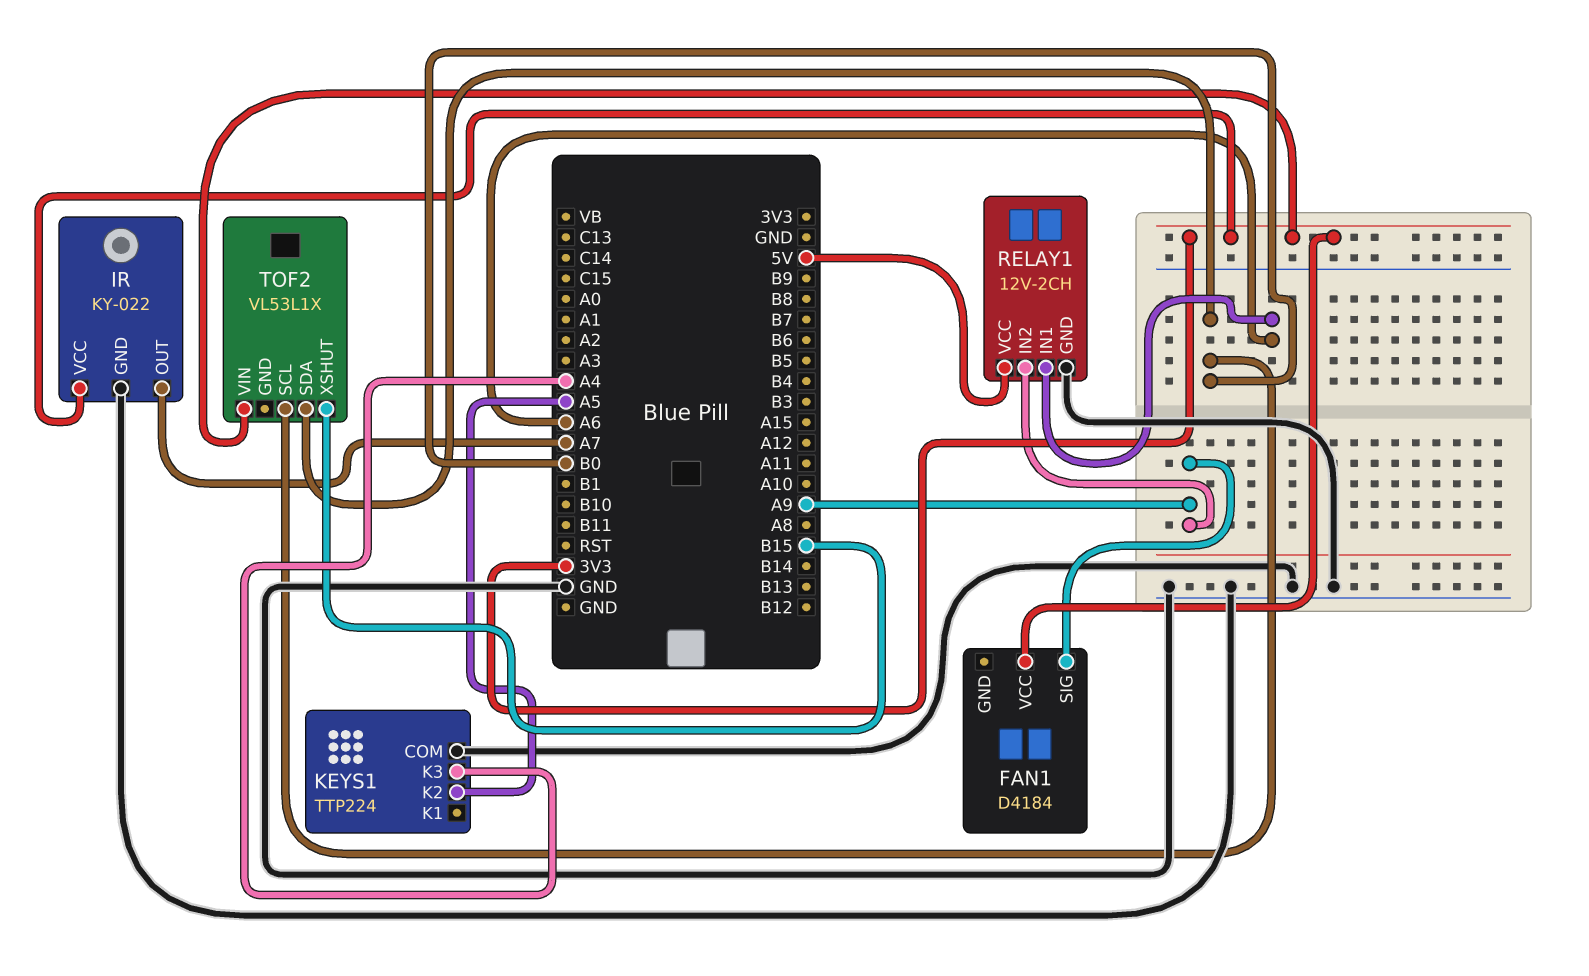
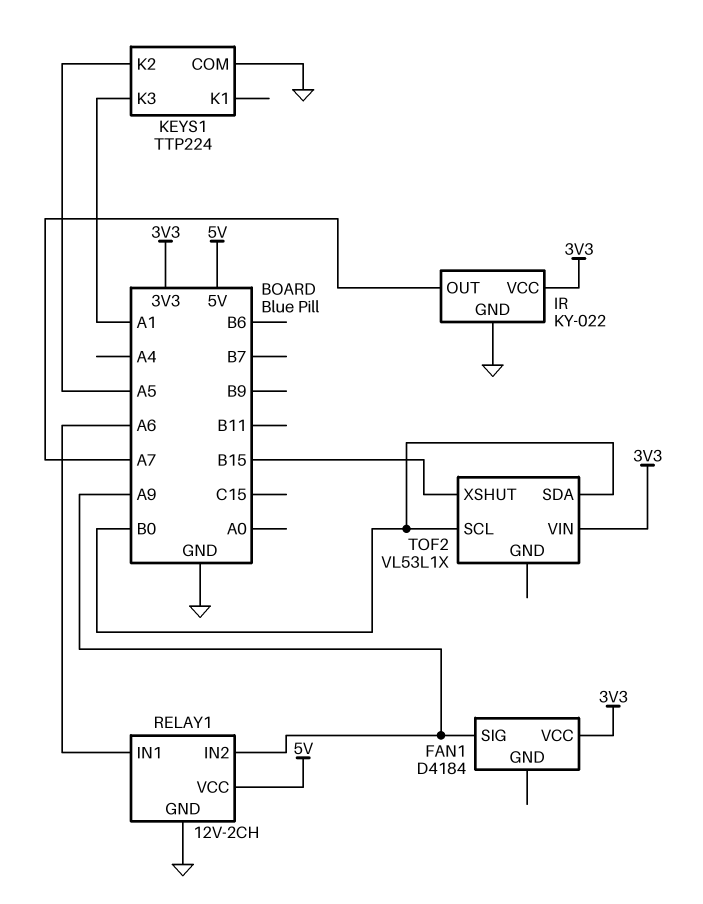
KEYS1 pin K3: A4 -> A1

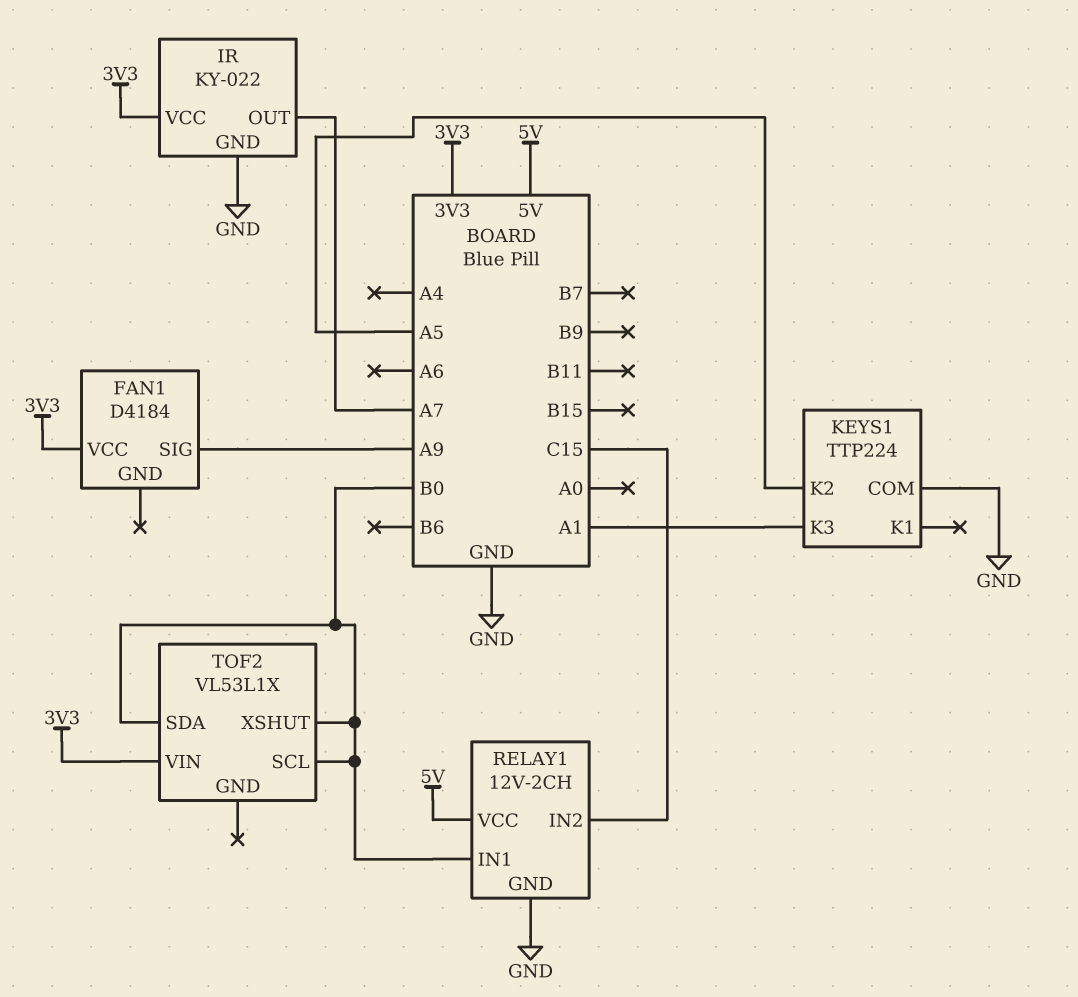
RELAY1 pin IN1: A6 -> B0
RELAY1 pin IN2: A9 -> C15
TOF2 pin XSHUT: B15 -> B0

